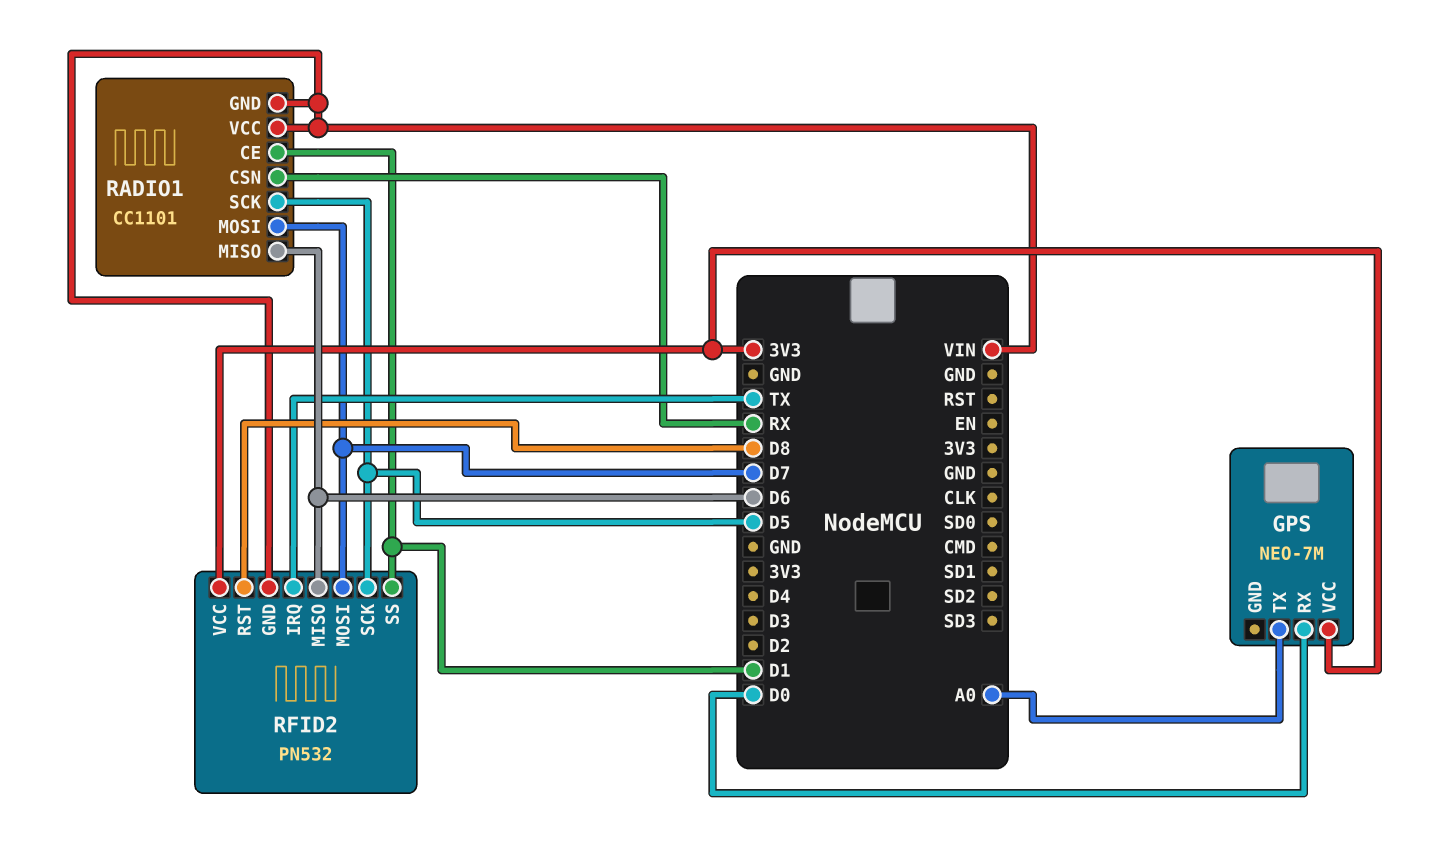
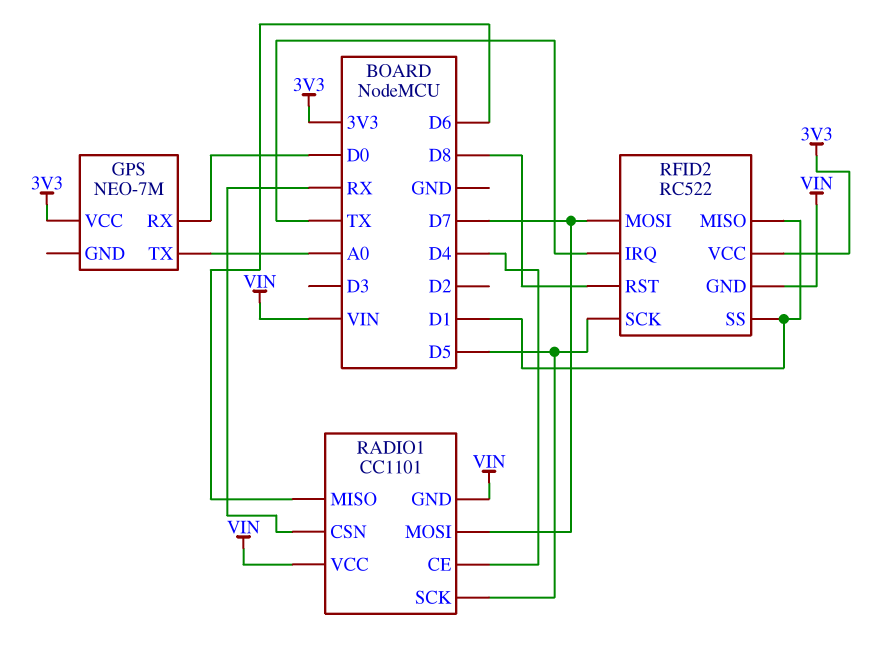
RADIO1 pin CE: D1 -> D4
RFID2: PN532 -> RC522
RFID2 pin MISO: D6 -> D1

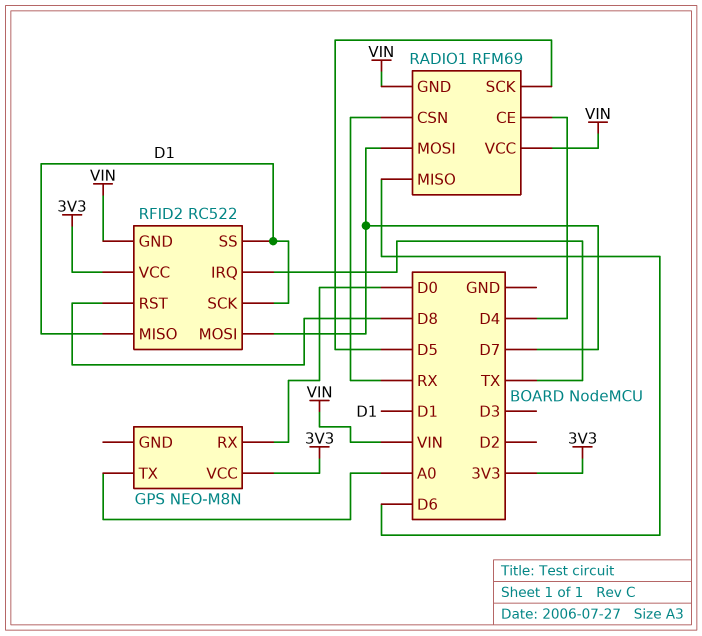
GPS: NEO-7M -> NEO-M8N
RADIO1: CC1101 -> RFM69
RFID2 pin SCK: D5 -> D1

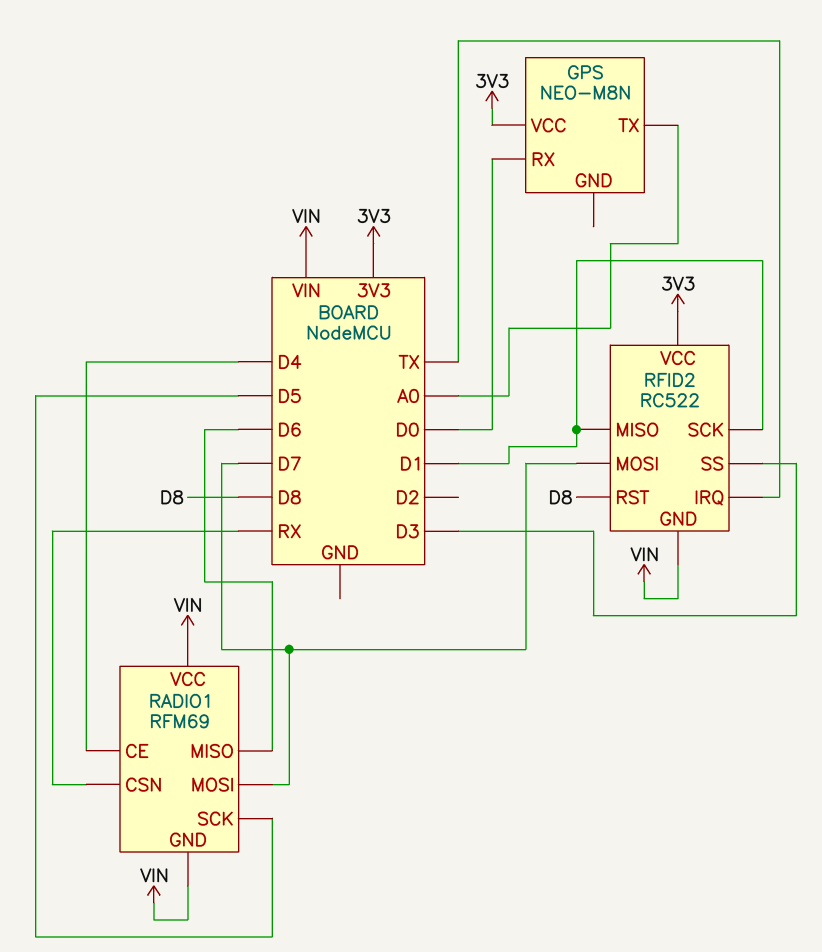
RFID2 pin SS: D1 -> D3

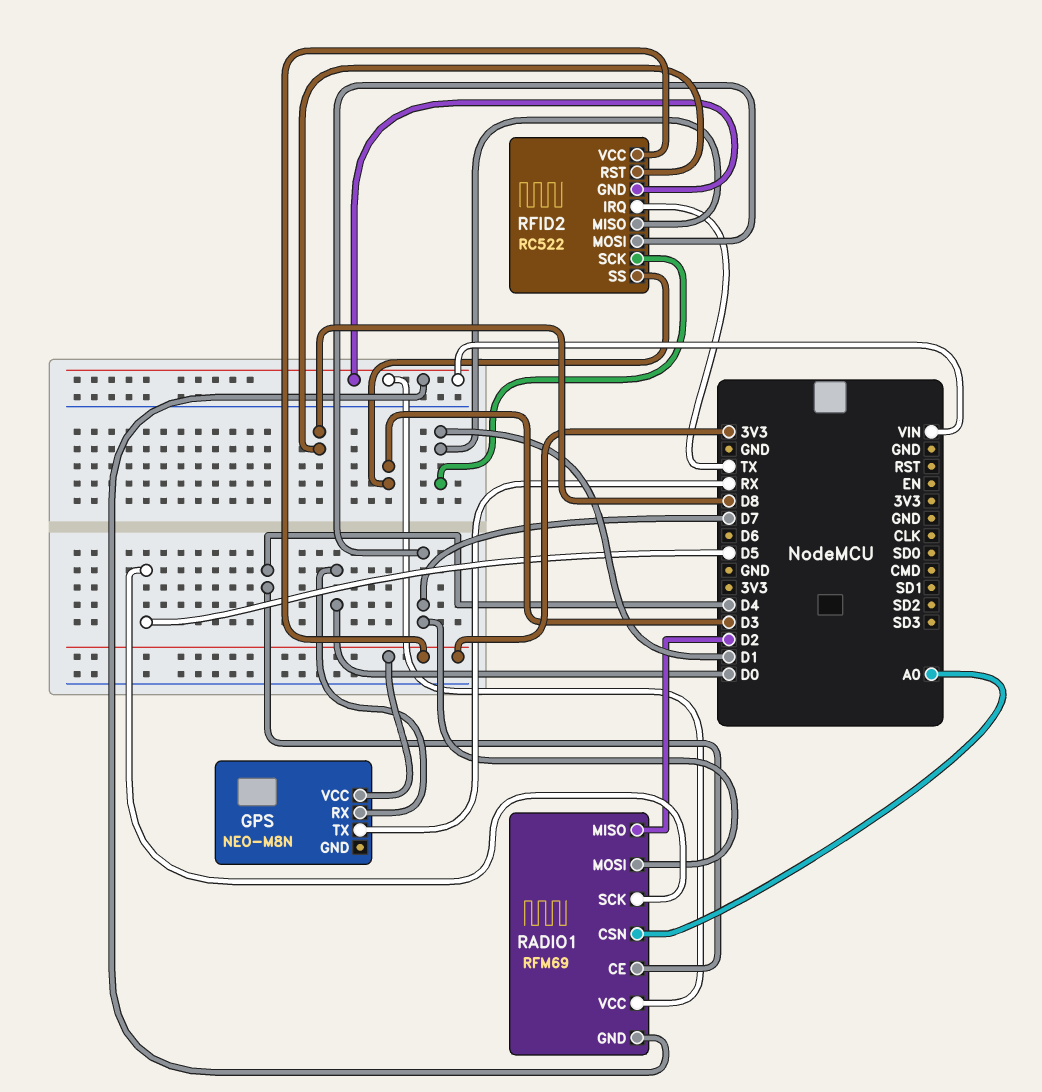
GPS pin TX: A0 -> RX
RADIO1 pin CSN: RX -> A0
RADIO1 pin MISO: D6 -> D2

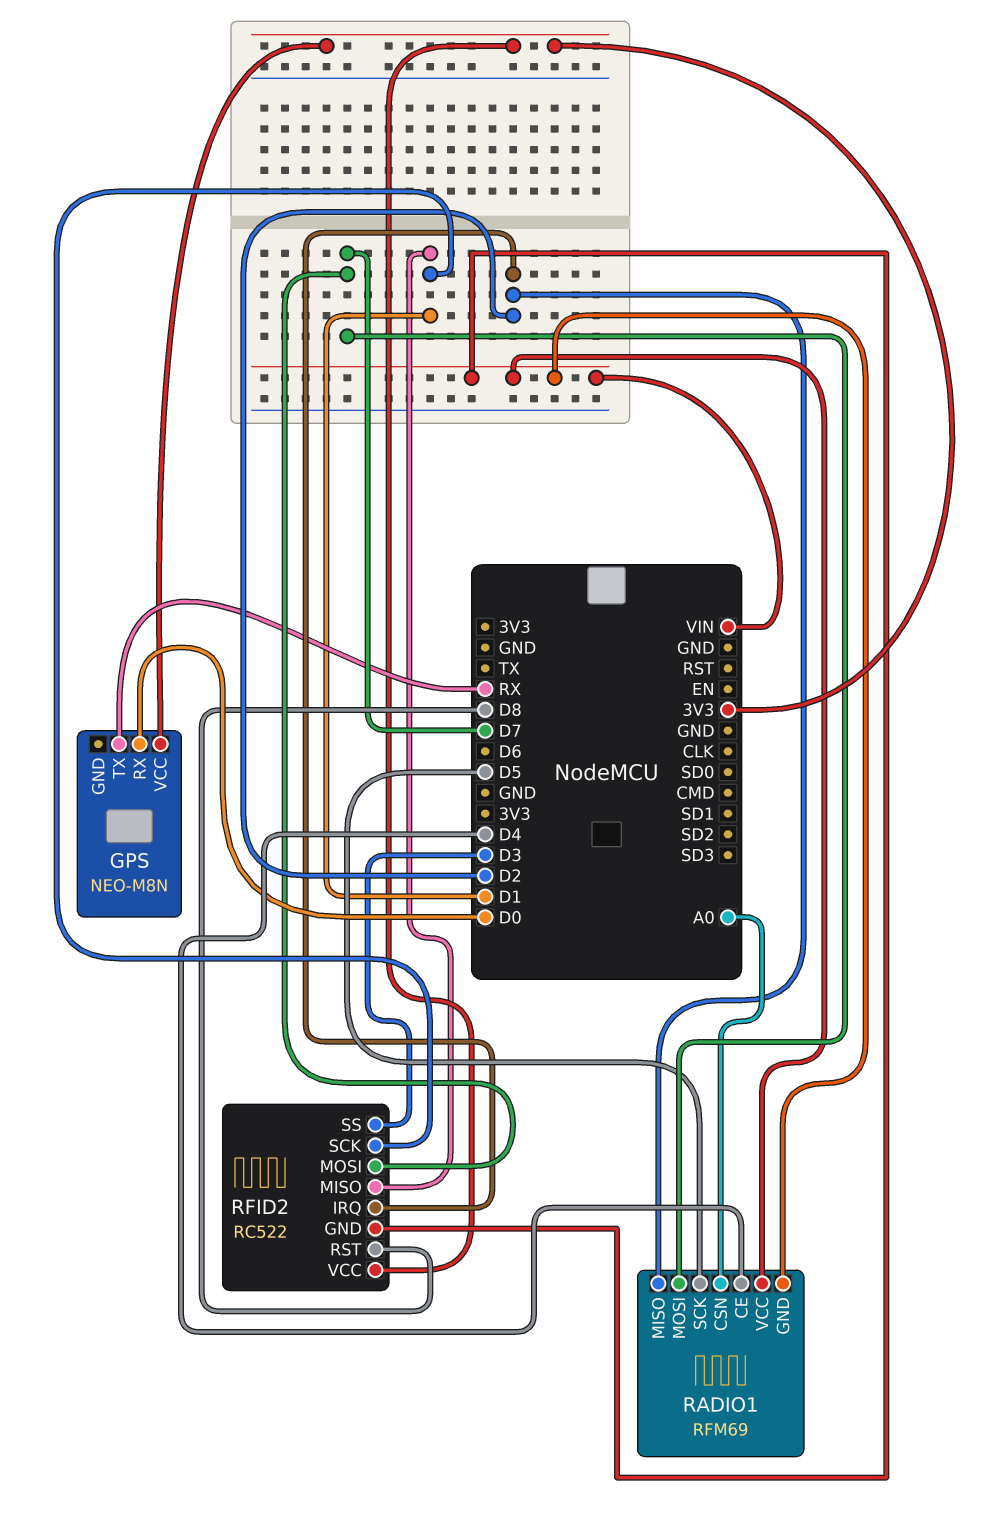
RFID2 pin IRQ: TX -> D2

